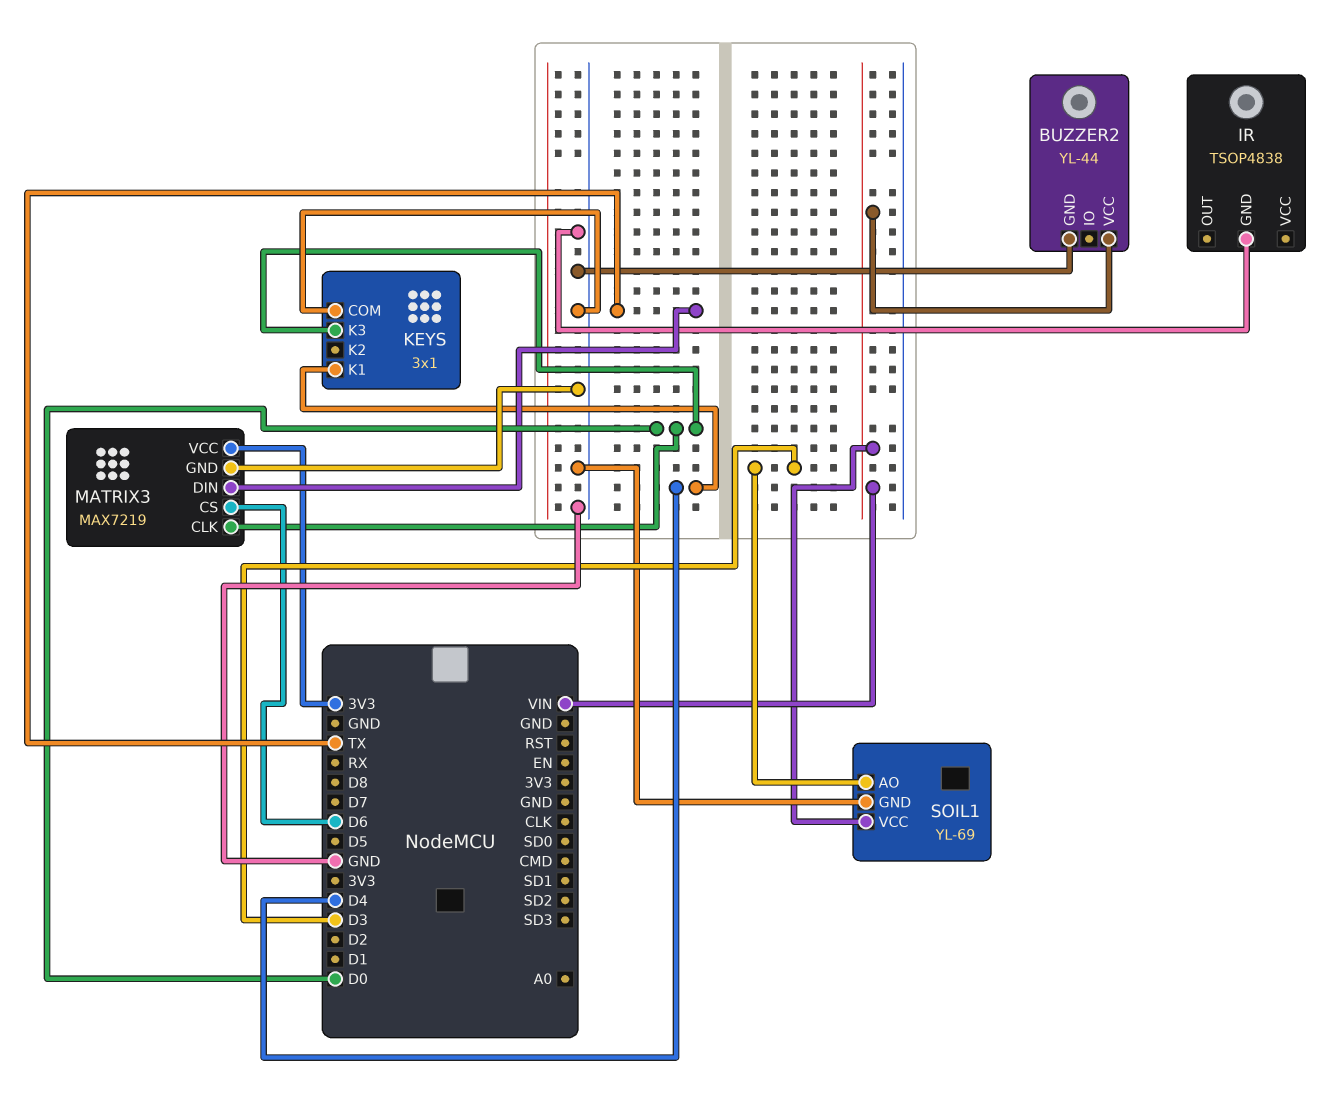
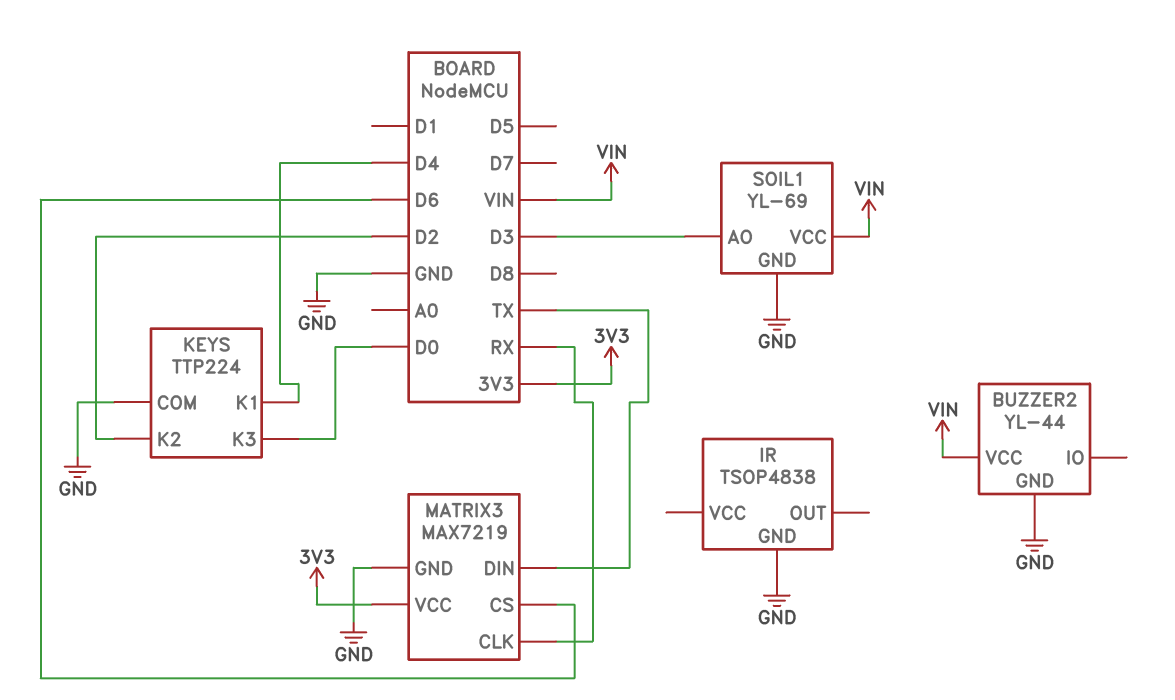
KEYS: 3x1 -> TTP224
KEYS pin K2: none -> D2
MATRIX3 pin CLK: D0 -> RX

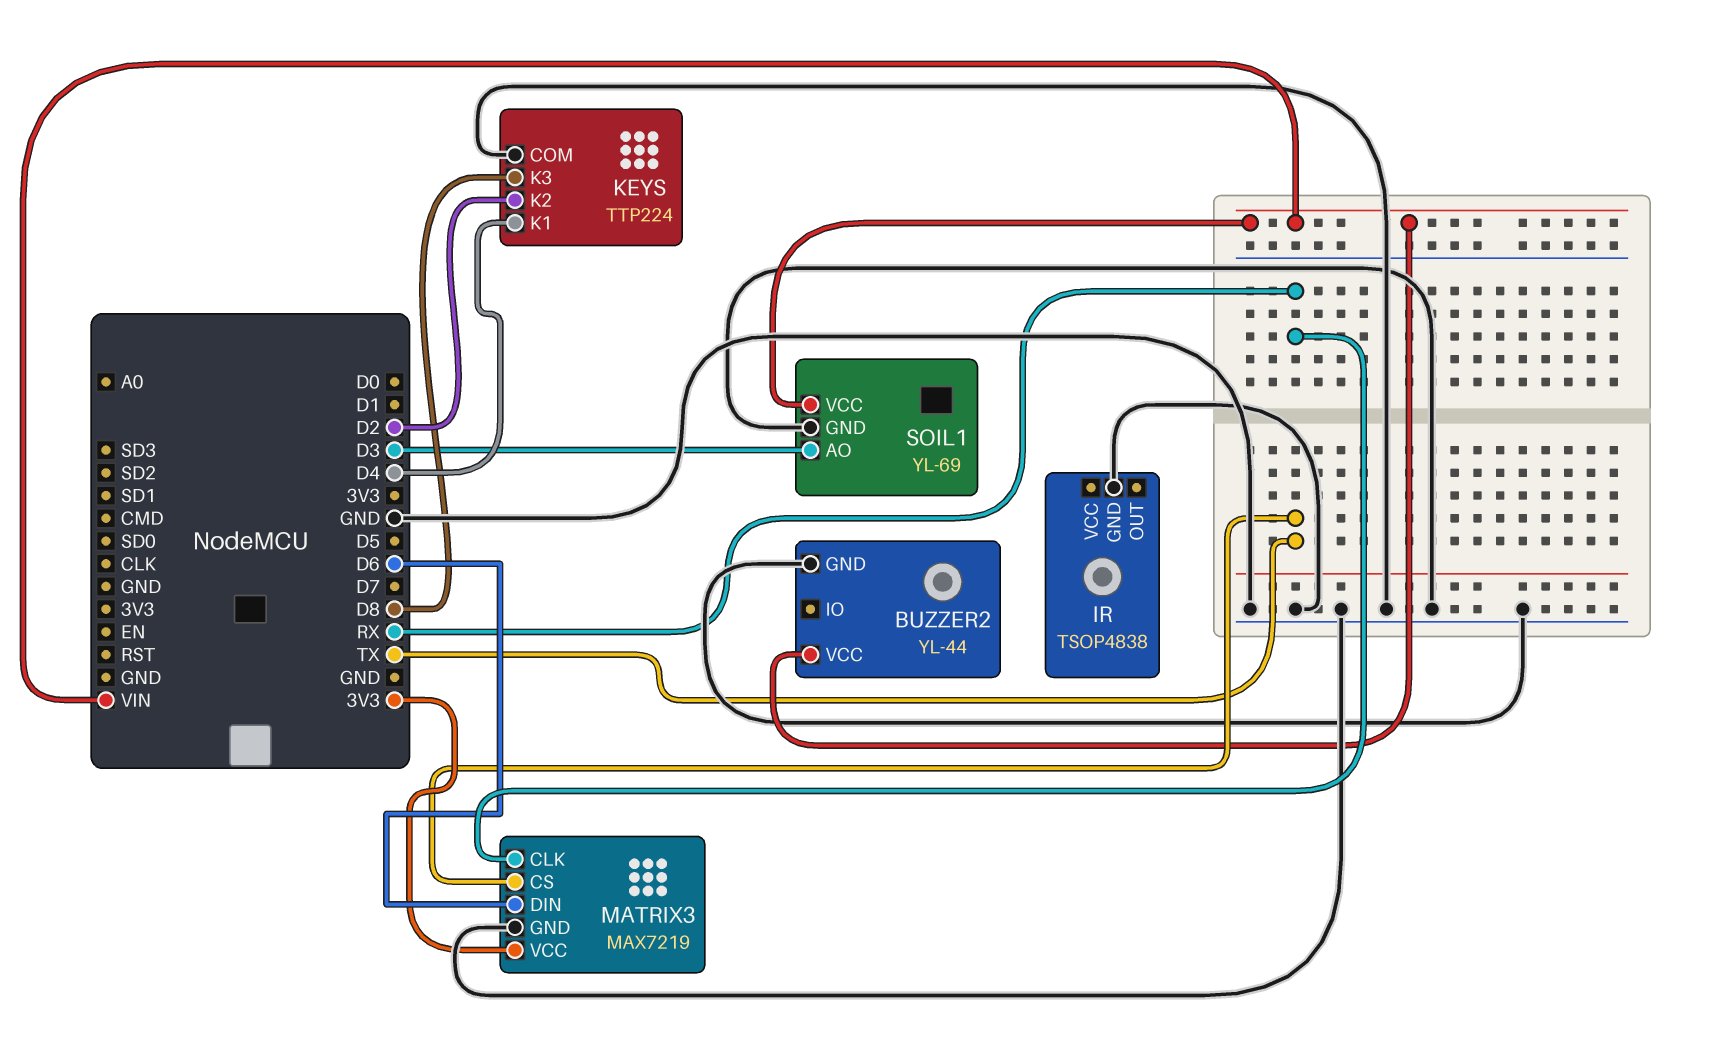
KEYS pin K3: D0 -> D8
MATRIX3 pin CS: D6 -> TX
MATRIX3 pin DIN: TX -> D6

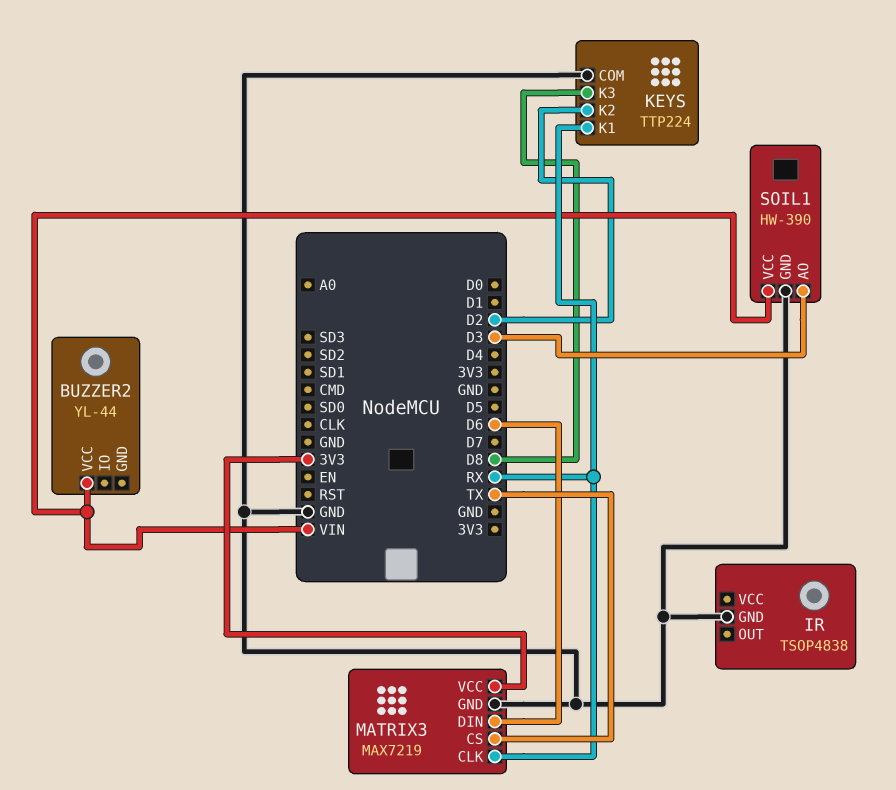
BUZZER2 pin GND: GND -> none
KEYS pin K1: D4 -> RX
SOIL1: YL-69 -> HW-390

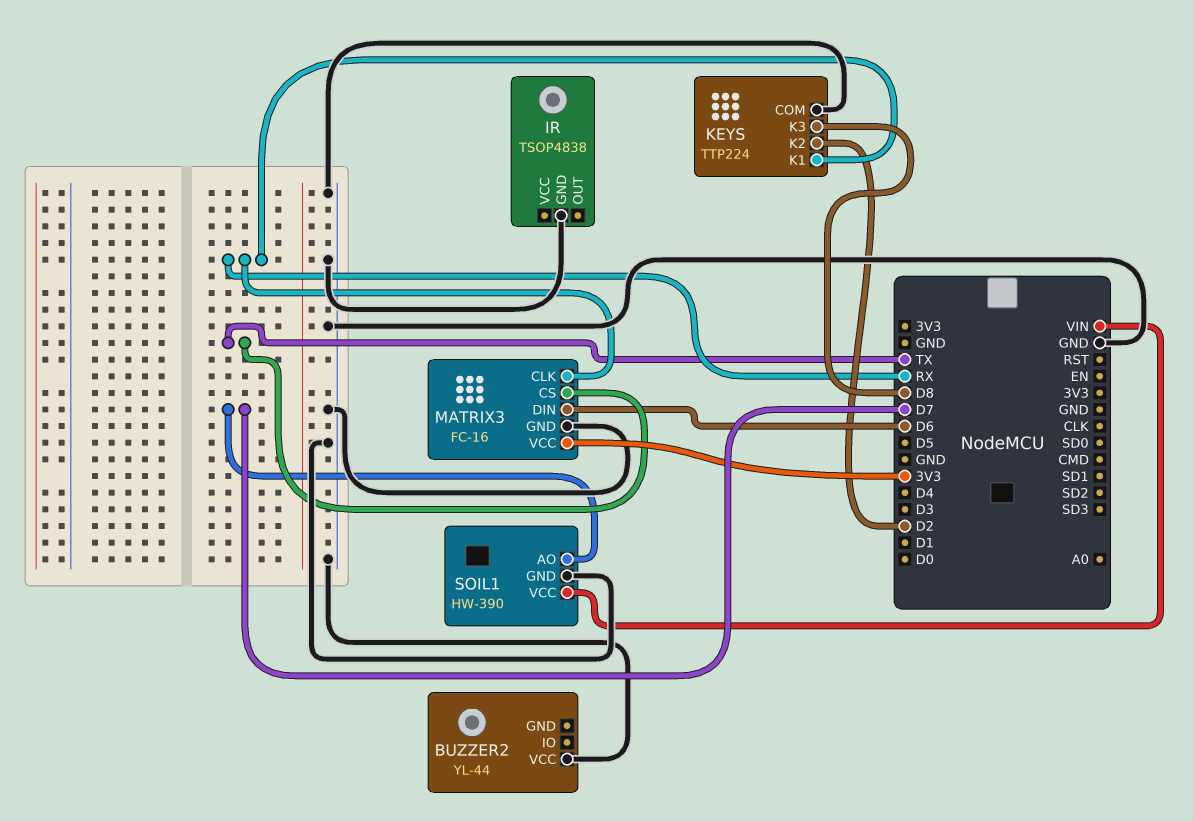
BUZZER2 pin VCC: VIN -> GND
MATRIX3: MAX7219 -> FC-16
SOIL1 pin AO: D3 -> D7

